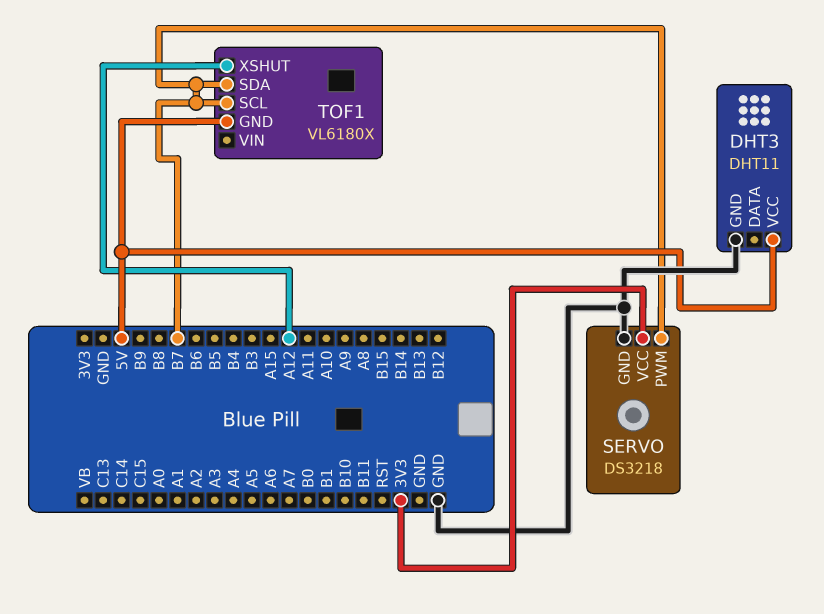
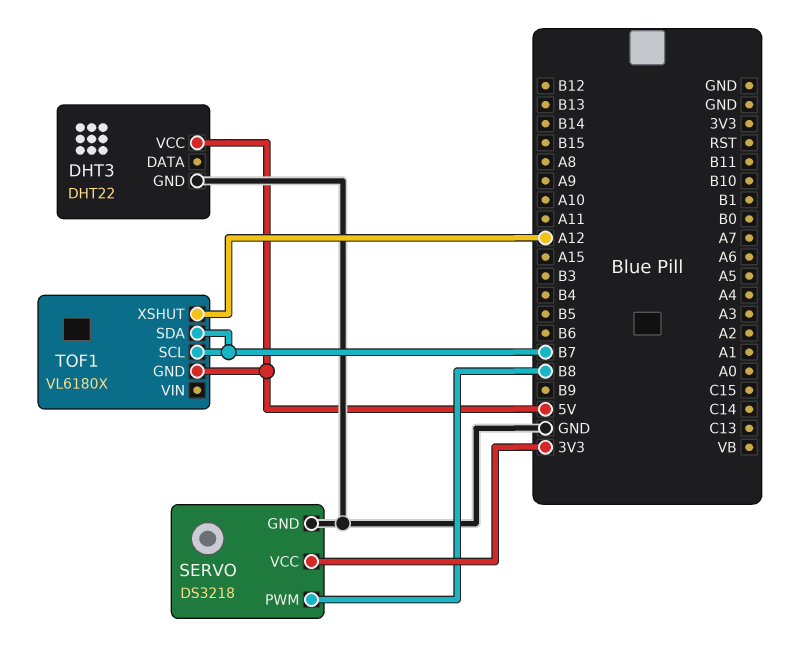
DHT3: DHT11 -> DHT22
SERVO pin PWM: B7 -> B8

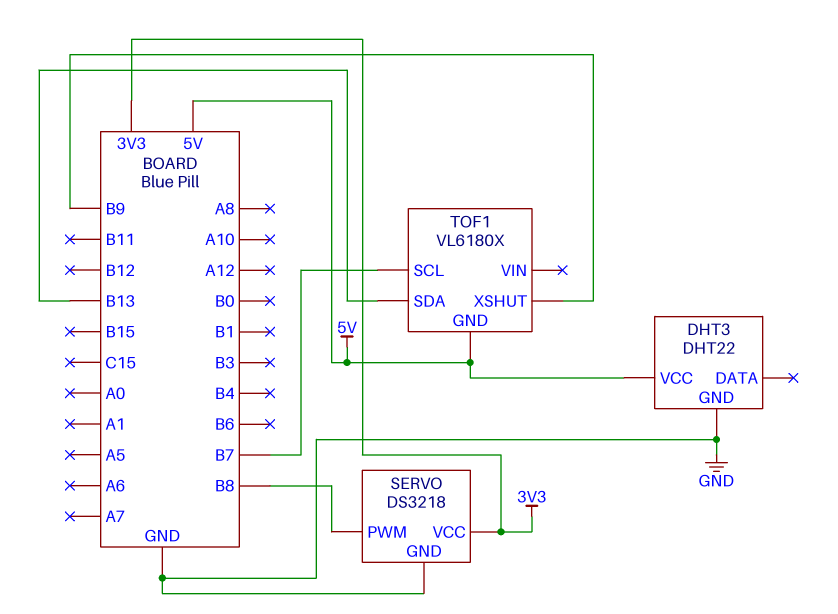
TOF1 pin SDA: B7 -> B13
TOF1 pin XSHUT: A12 -> B9

